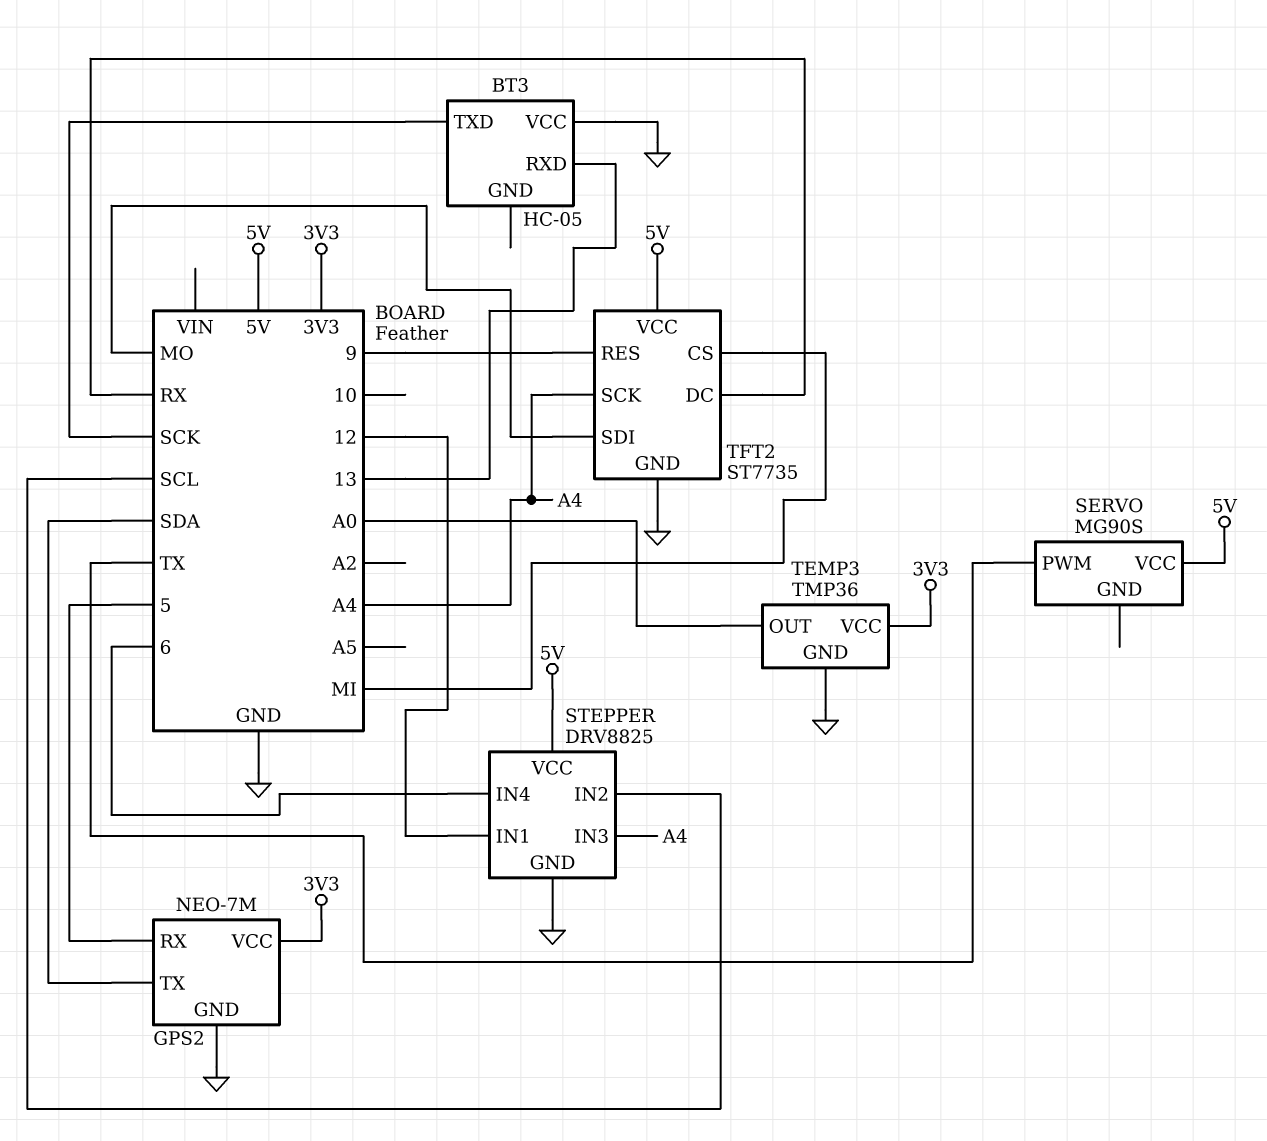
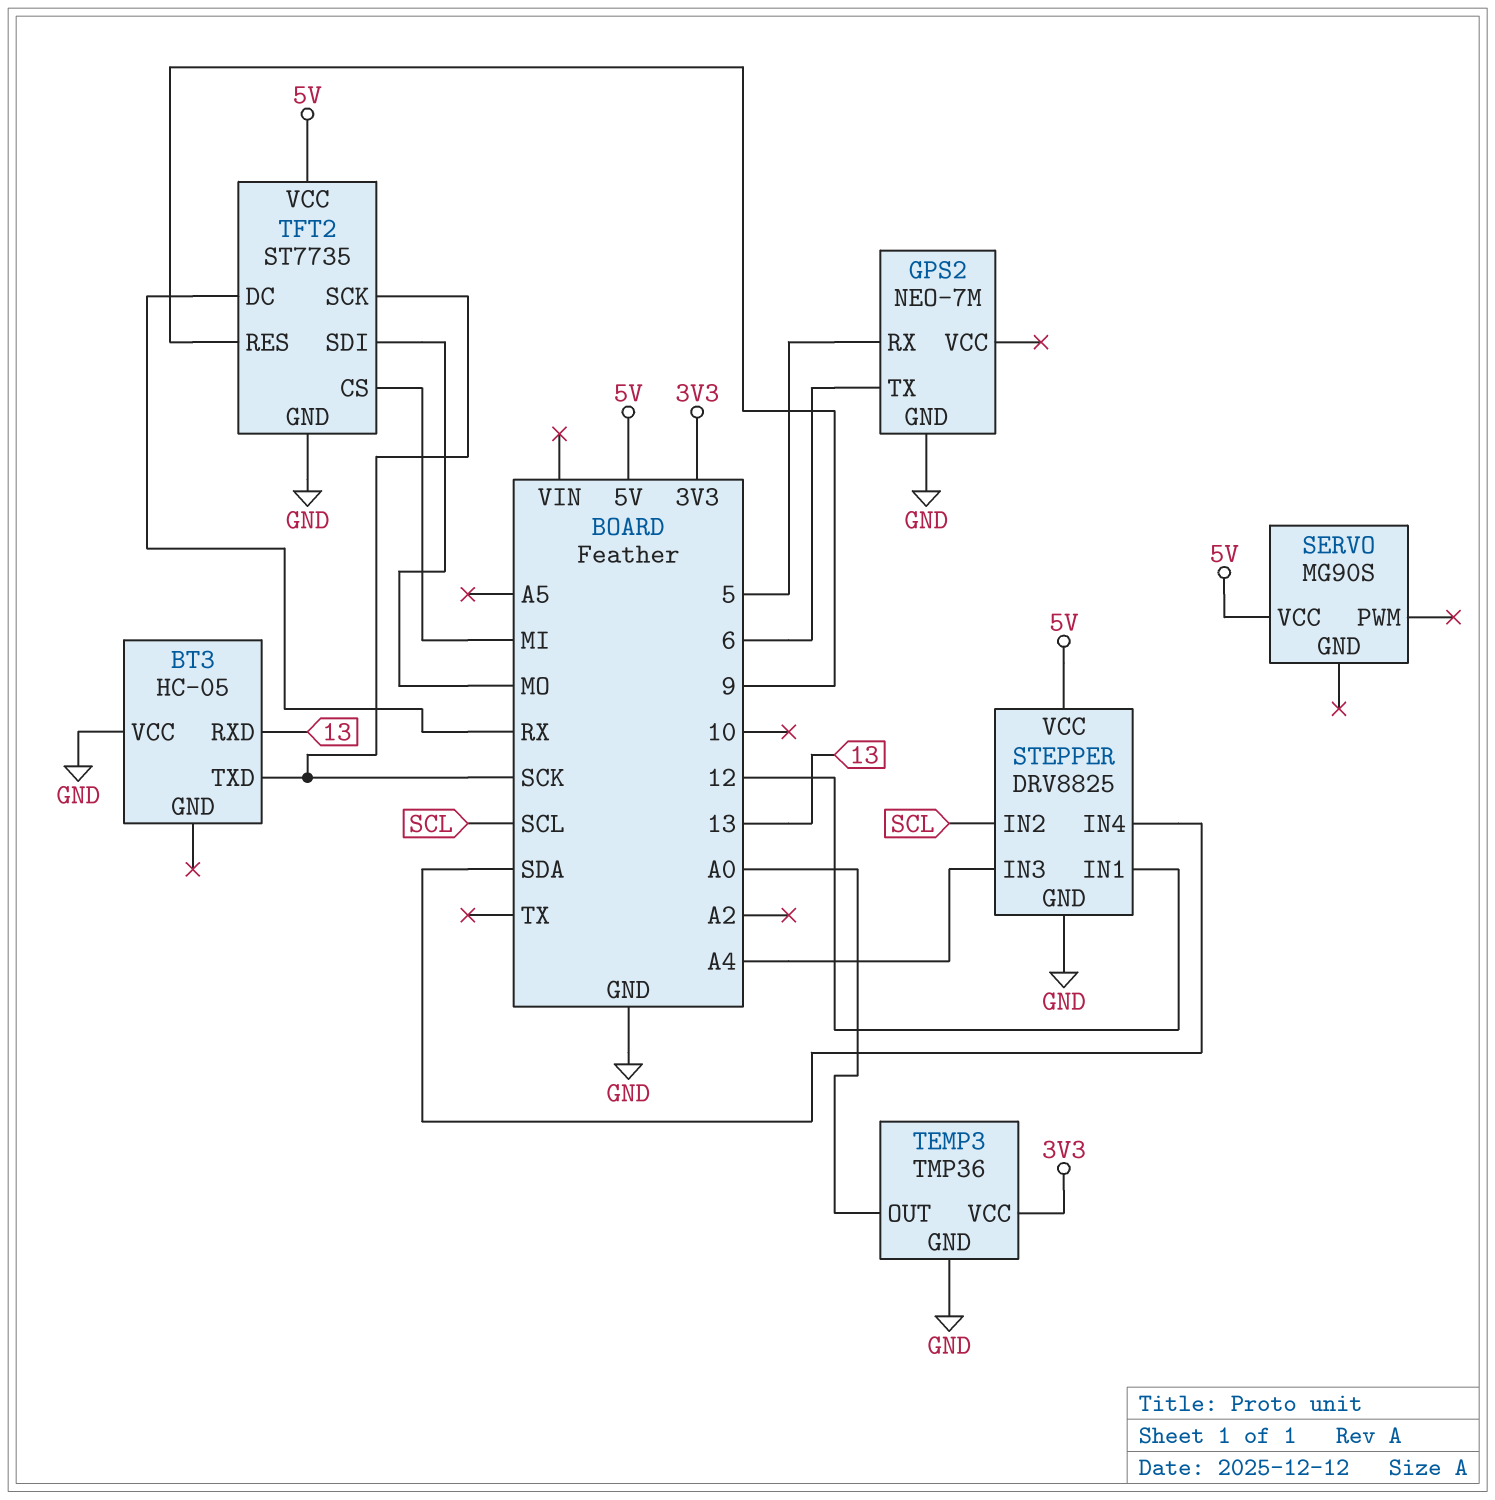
GPS2 pin TX: SDA -> 6
GPS2 pin VCC: 3V3 -> none
SERVO pin PWM: TX -> none
STEPPER pin IN4: 6 -> SDA
TFT2 pin SCK: A4 -> SCK

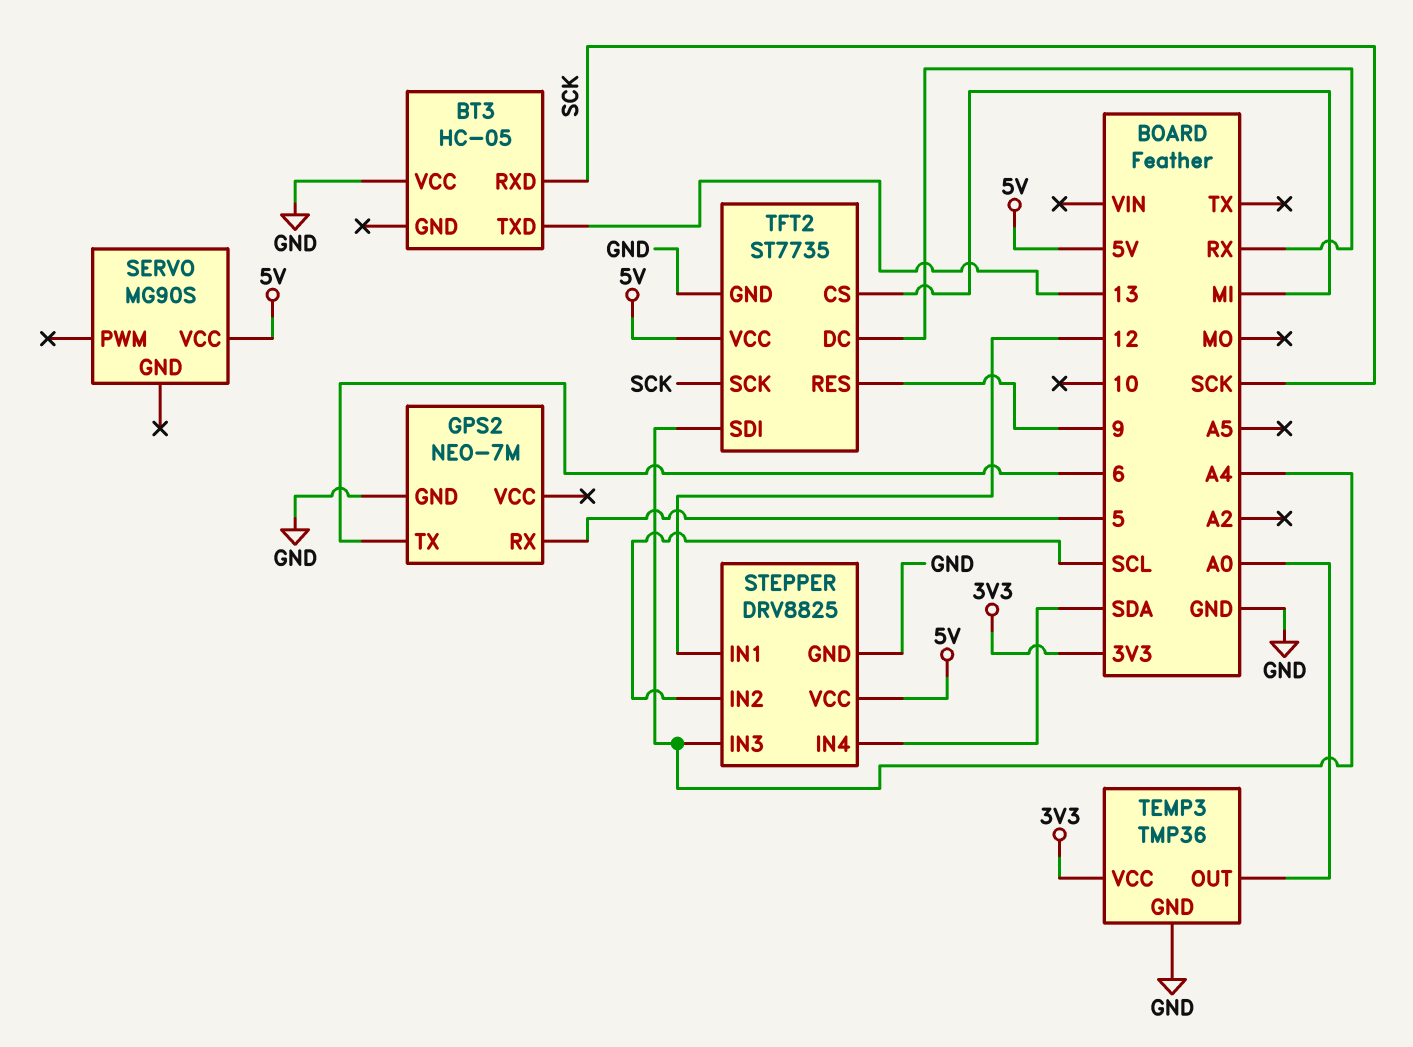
BT3 pin RXD: 13 -> SCK
BT3 pin TXD: SCK -> 13
TFT2 pin SDI: MO -> A4

